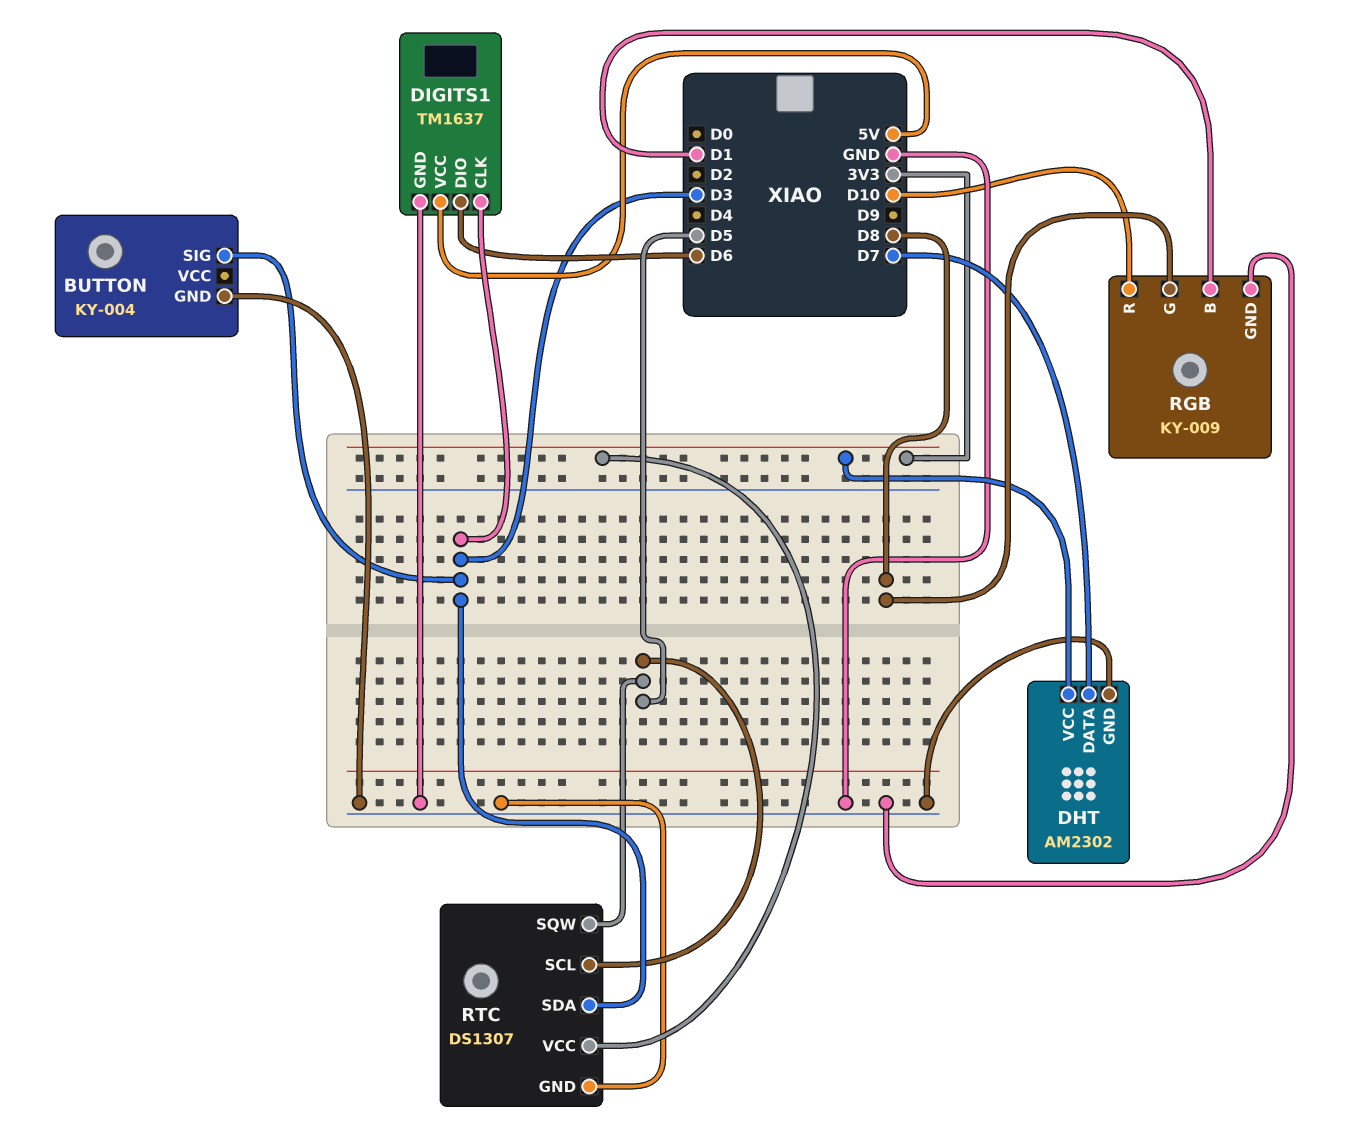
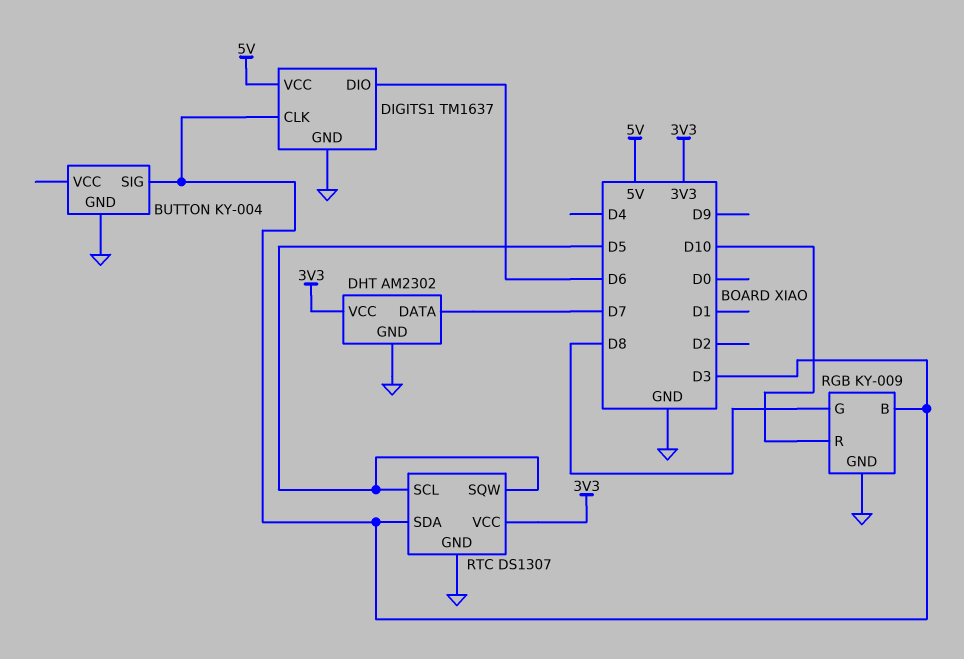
RGB pin B: D1 -> D3

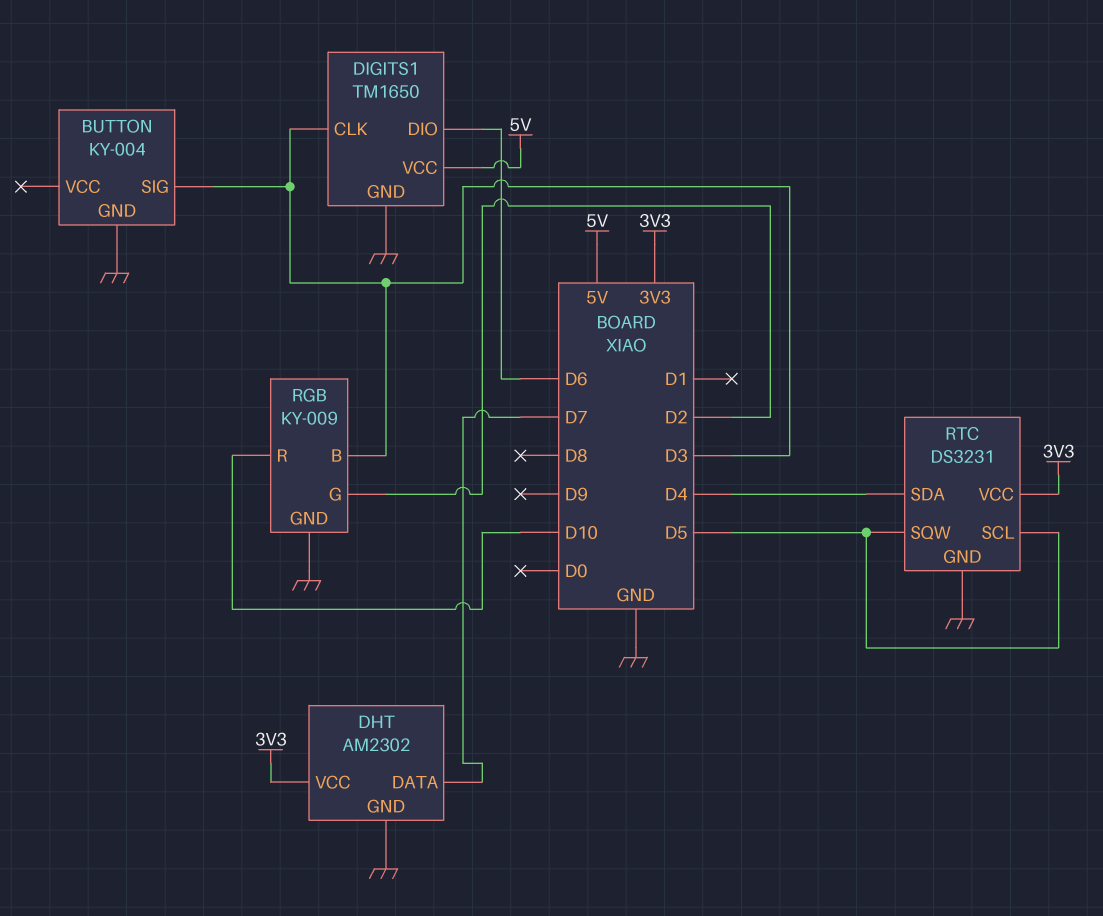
DIGITS1: TM1637 -> TM1650
RGB pin G: D8 -> D2
RTC: DS1307 -> DS3231
RTC pin SDA: D3 -> D4

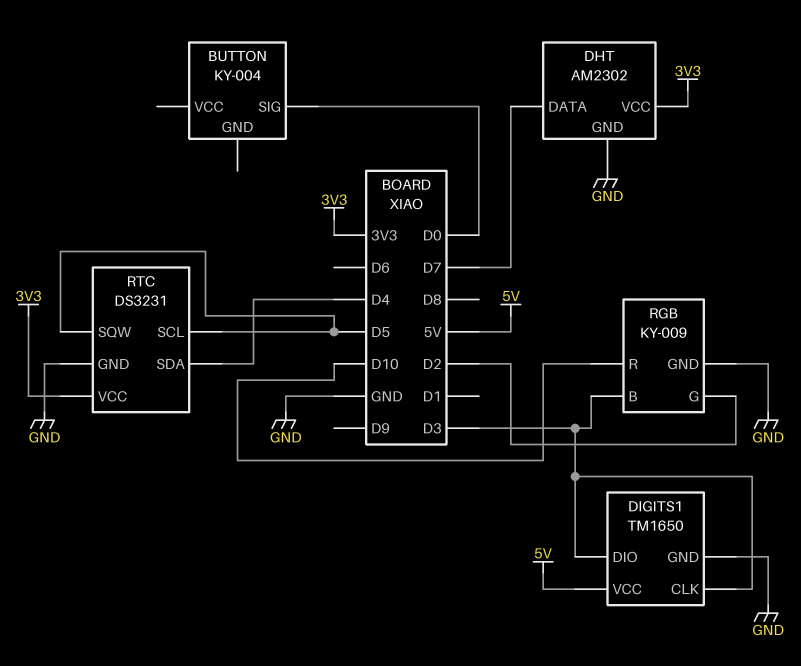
BUTTON pin GND: GND -> none
BUTTON pin SIG: D3 -> D0
DIGITS1 pin DIO: D6 -> D3

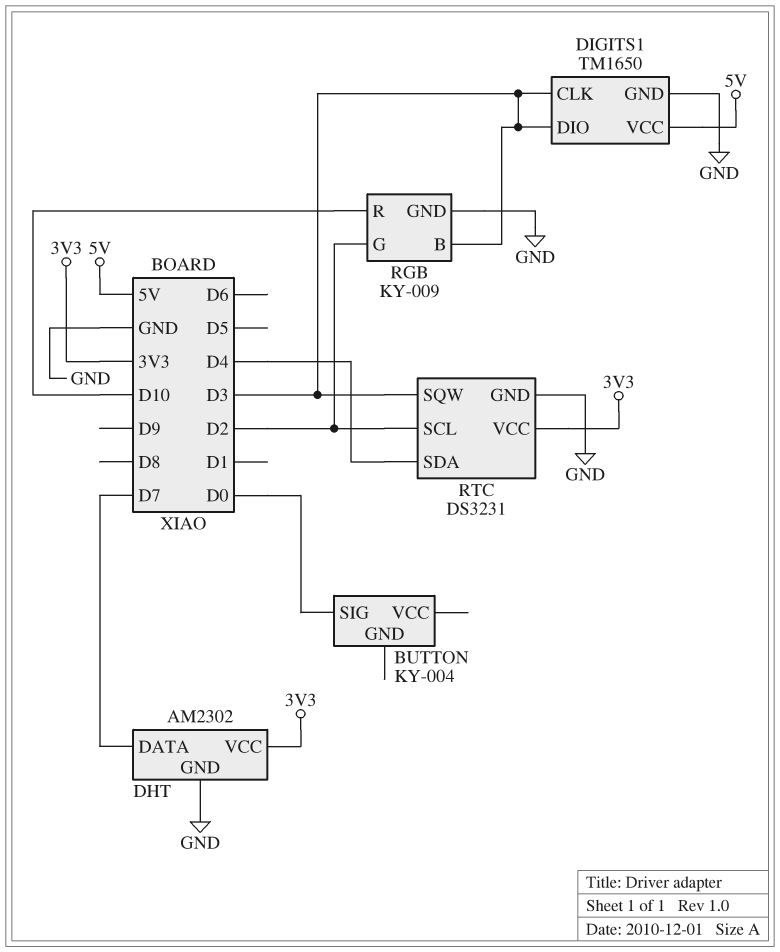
RTC pin SCL: D5 -> D2
RTC pin SQW: D5 -> D3

